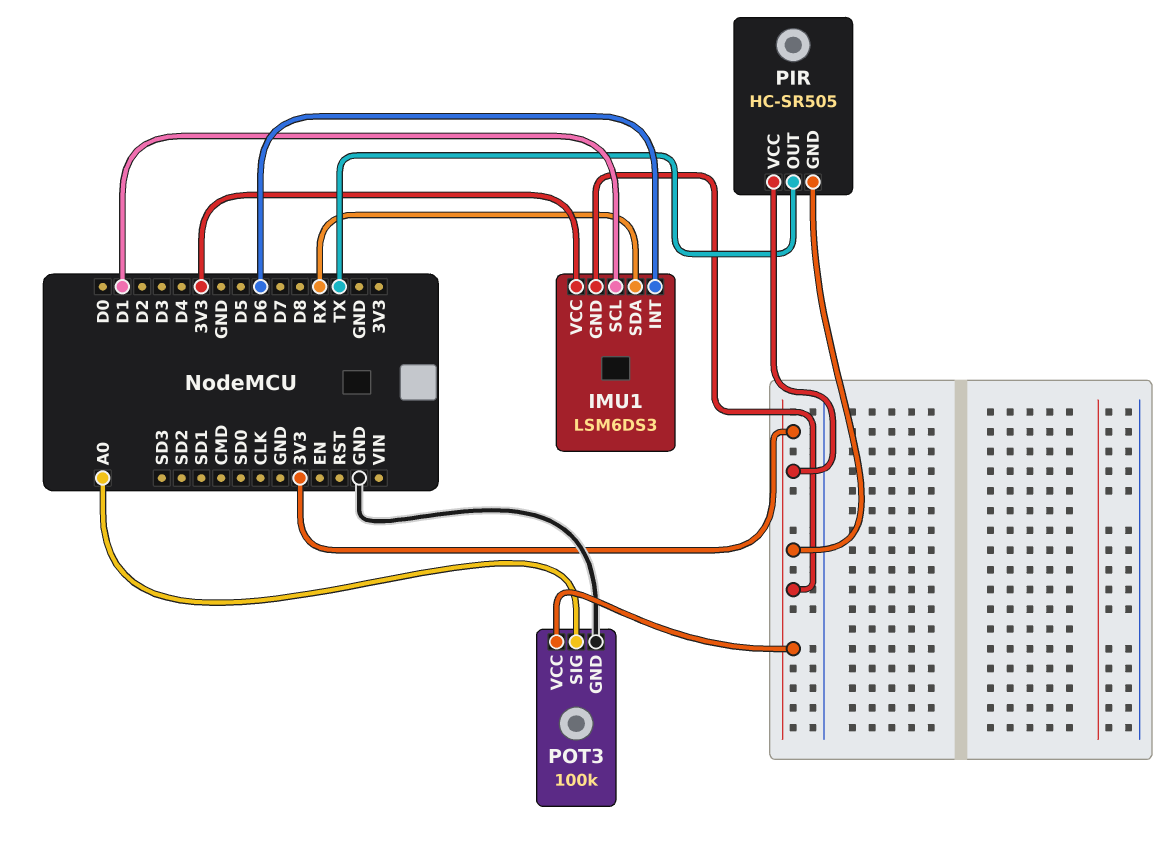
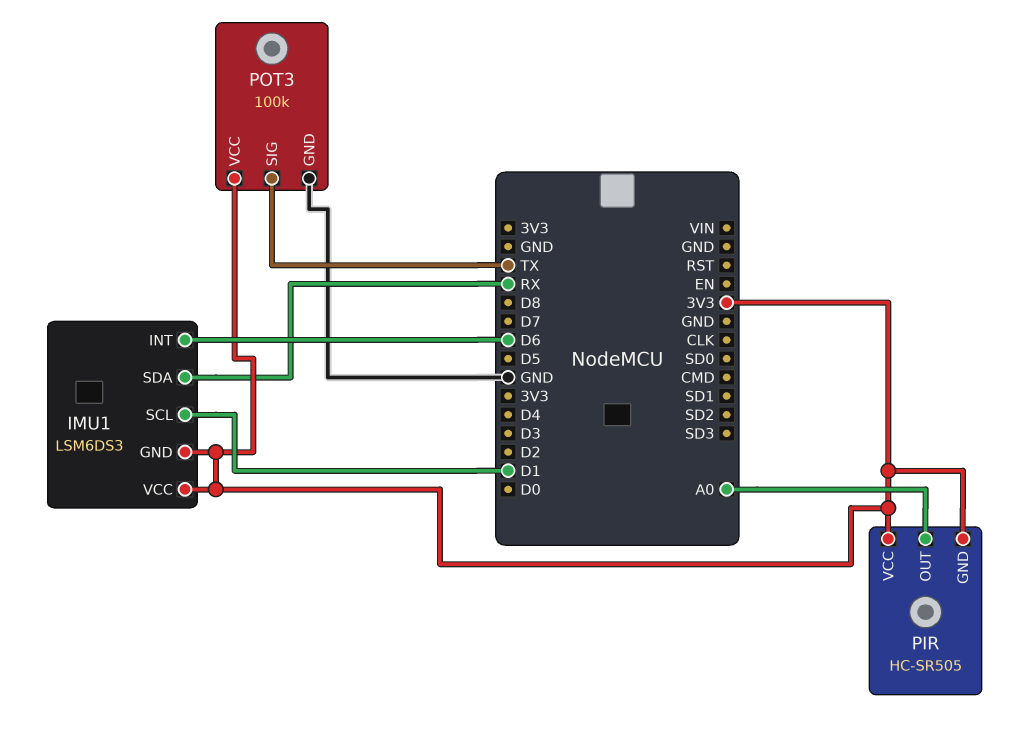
PIR pin OUT: TX -> A0
POT3 pin SIG: A0 -> TX

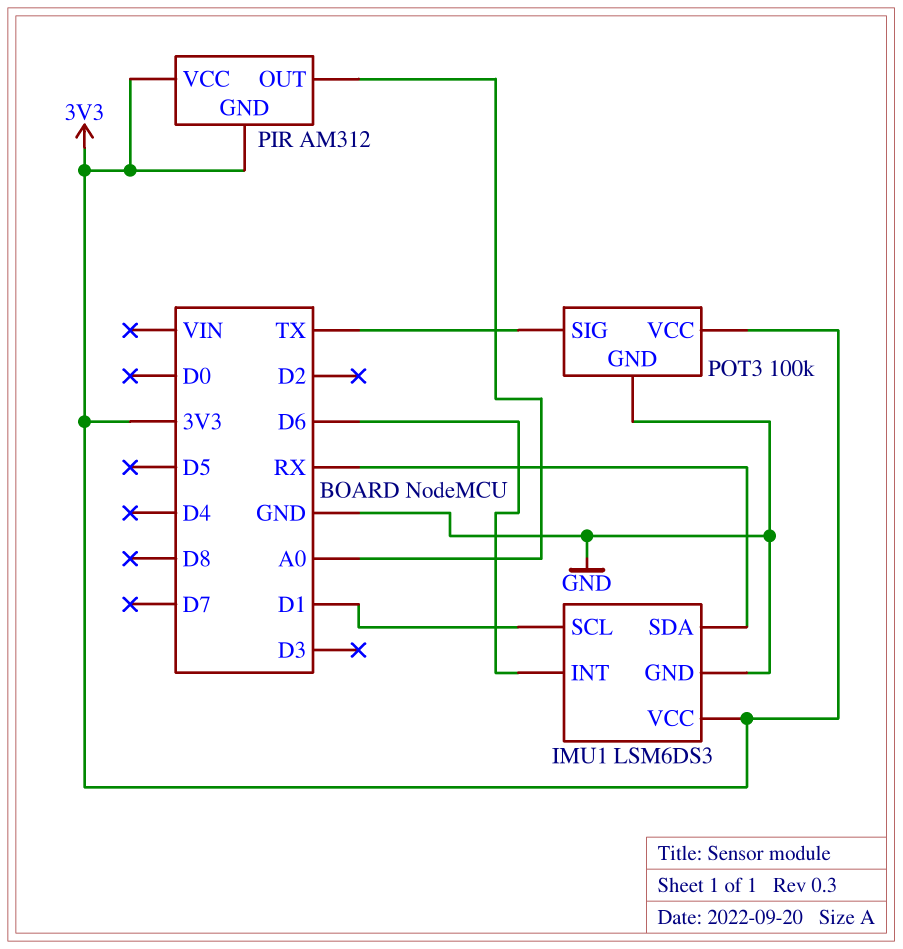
IMU1 pin GND: 3V3 -> GND
PIR: HC-SR505 -> AM312

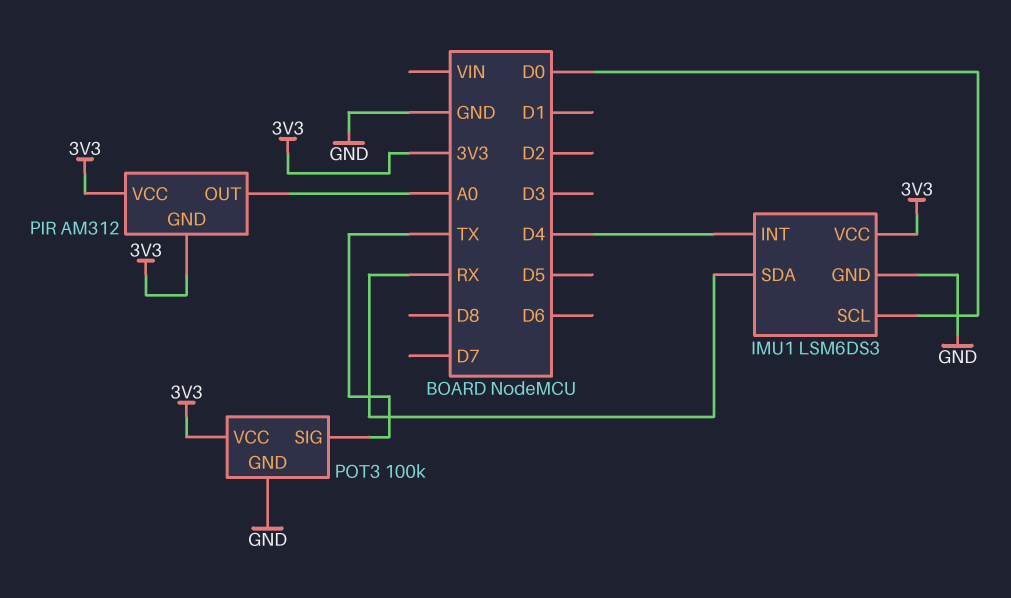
IMU1 pin INT: D6 -> D4
IMU1 pin SCL: D1 -> D0

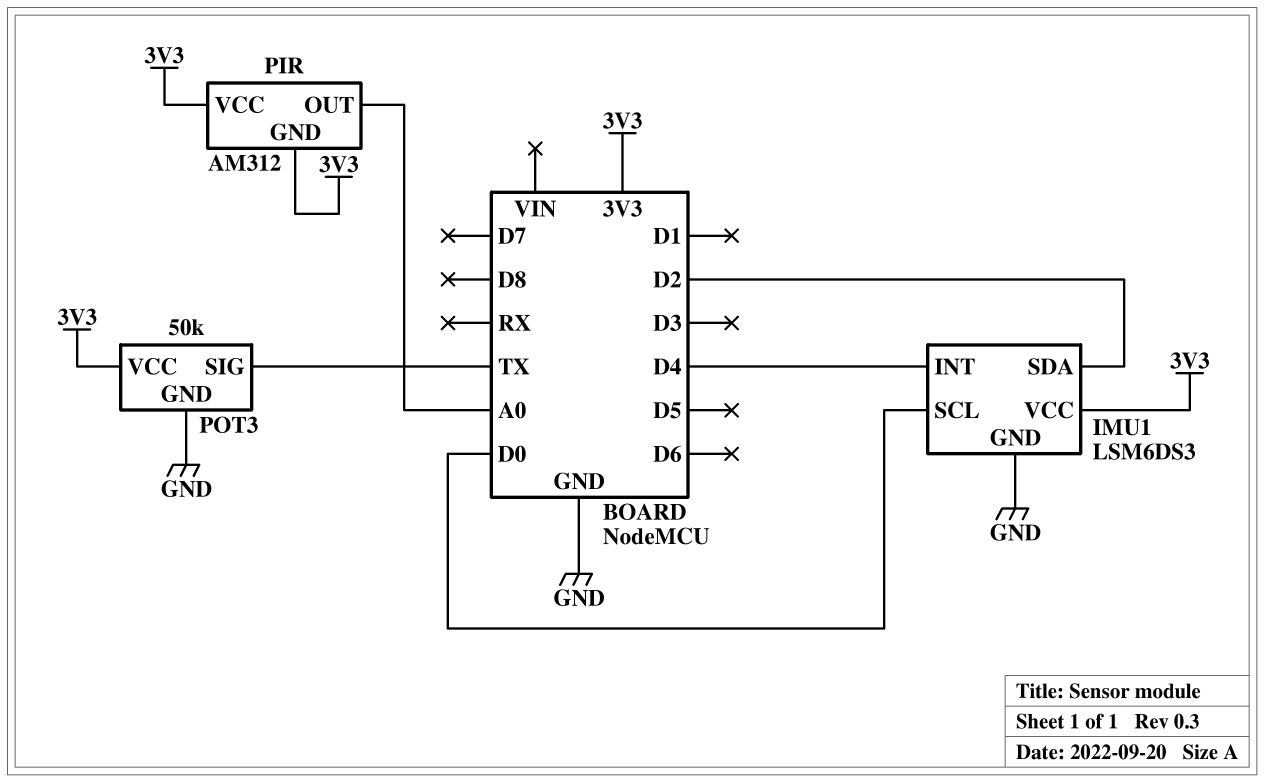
IMU1 pin SDA: RX -> D2
POT3: 100k -> 50k

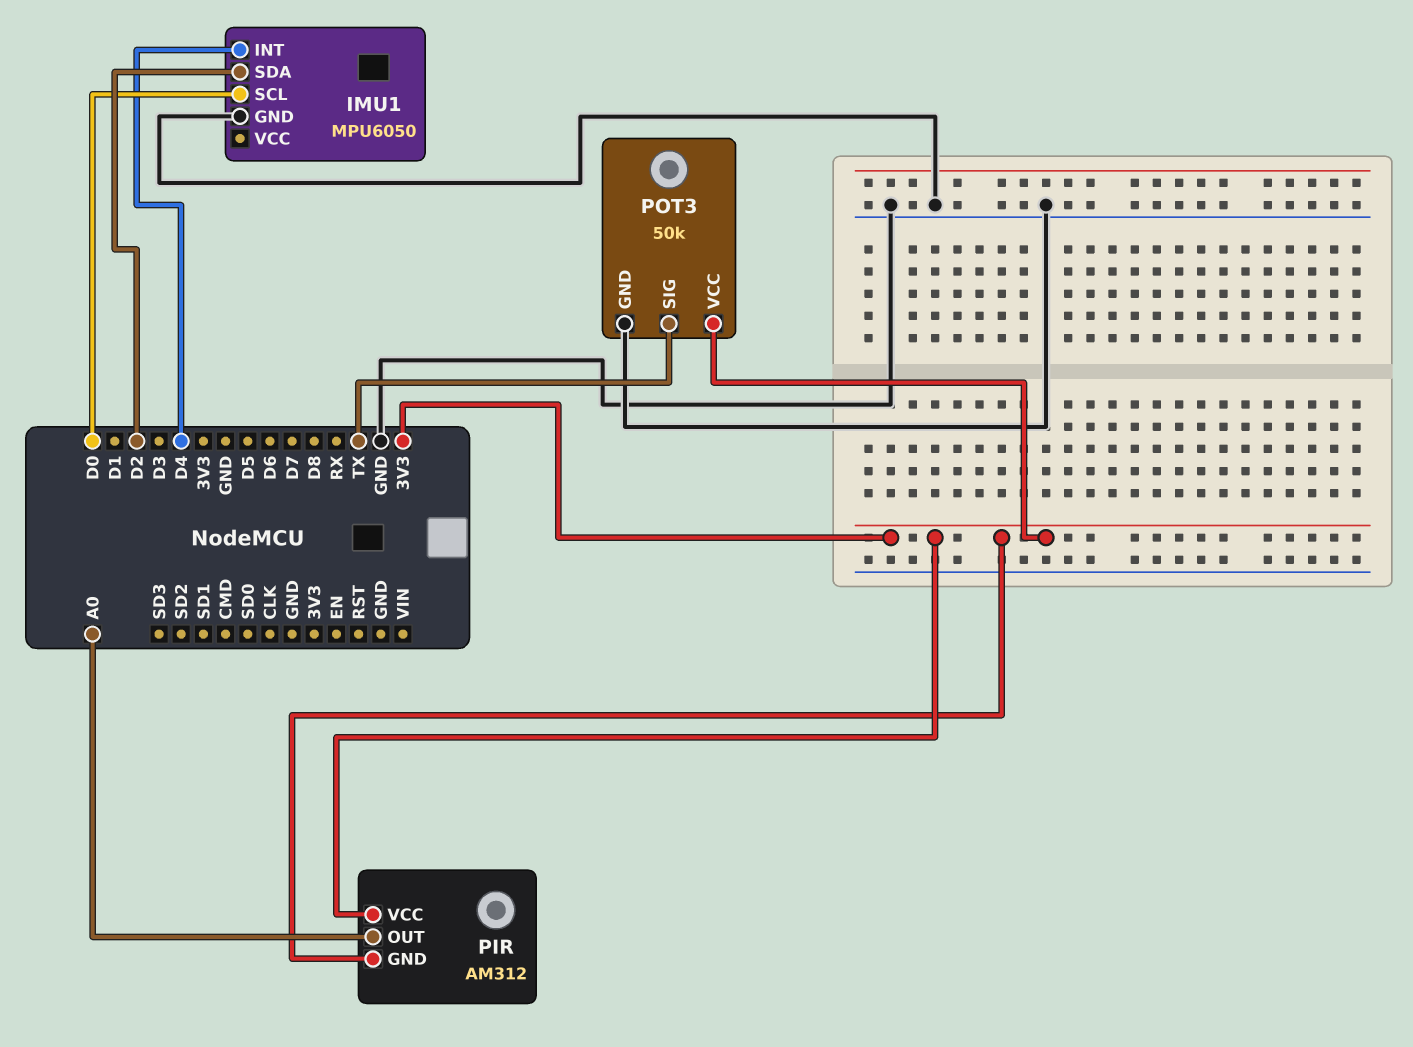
IMU1: LSM6DS3 -> MPU6050
IMU1 pin VCC: 3V3 -> none

